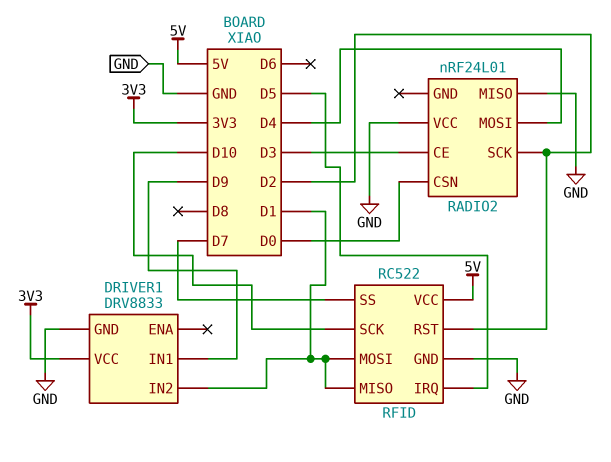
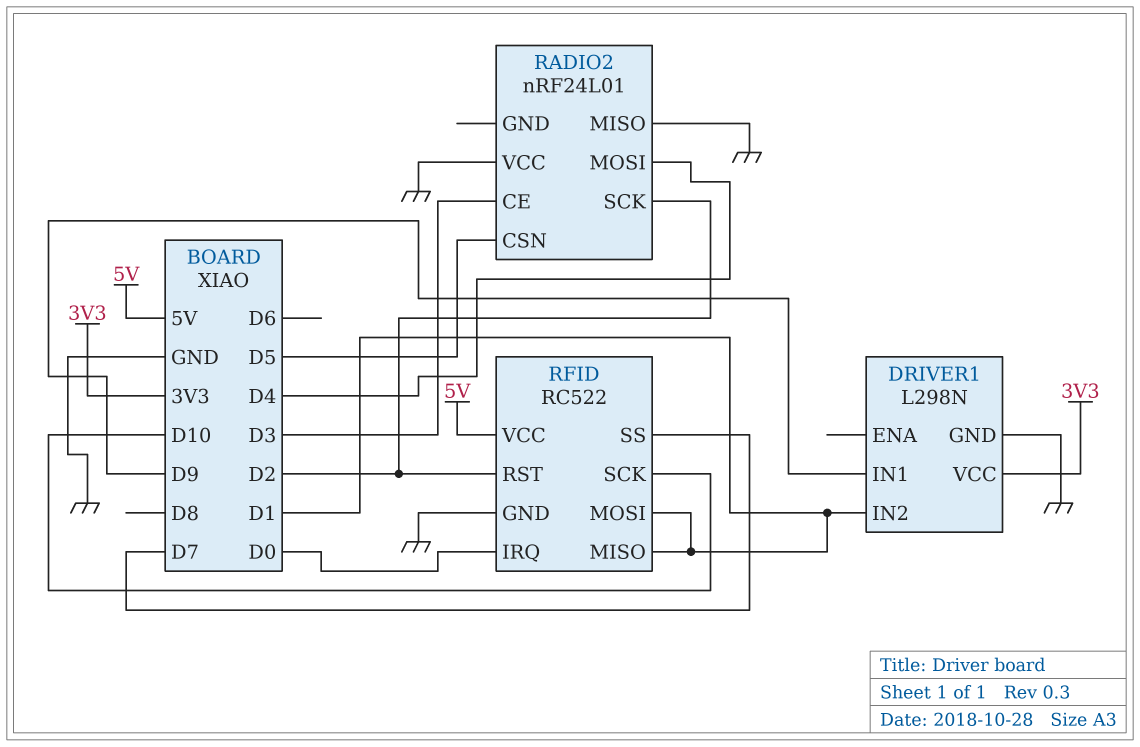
DRIVER1: DRV8833 -> L298N
RADIO2 pin CSN: D0 -> D5
RFID pin IRQ: D5 -> D0

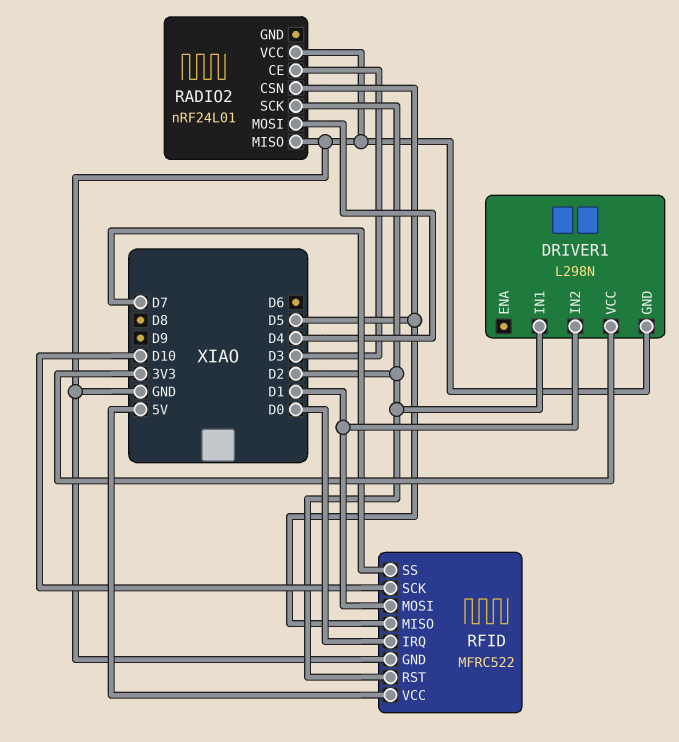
DRIVER1 pin IN1: D9 -> D2
RFID: RC522 -> MFRC522
RFID pin MISO: D1 -> D5

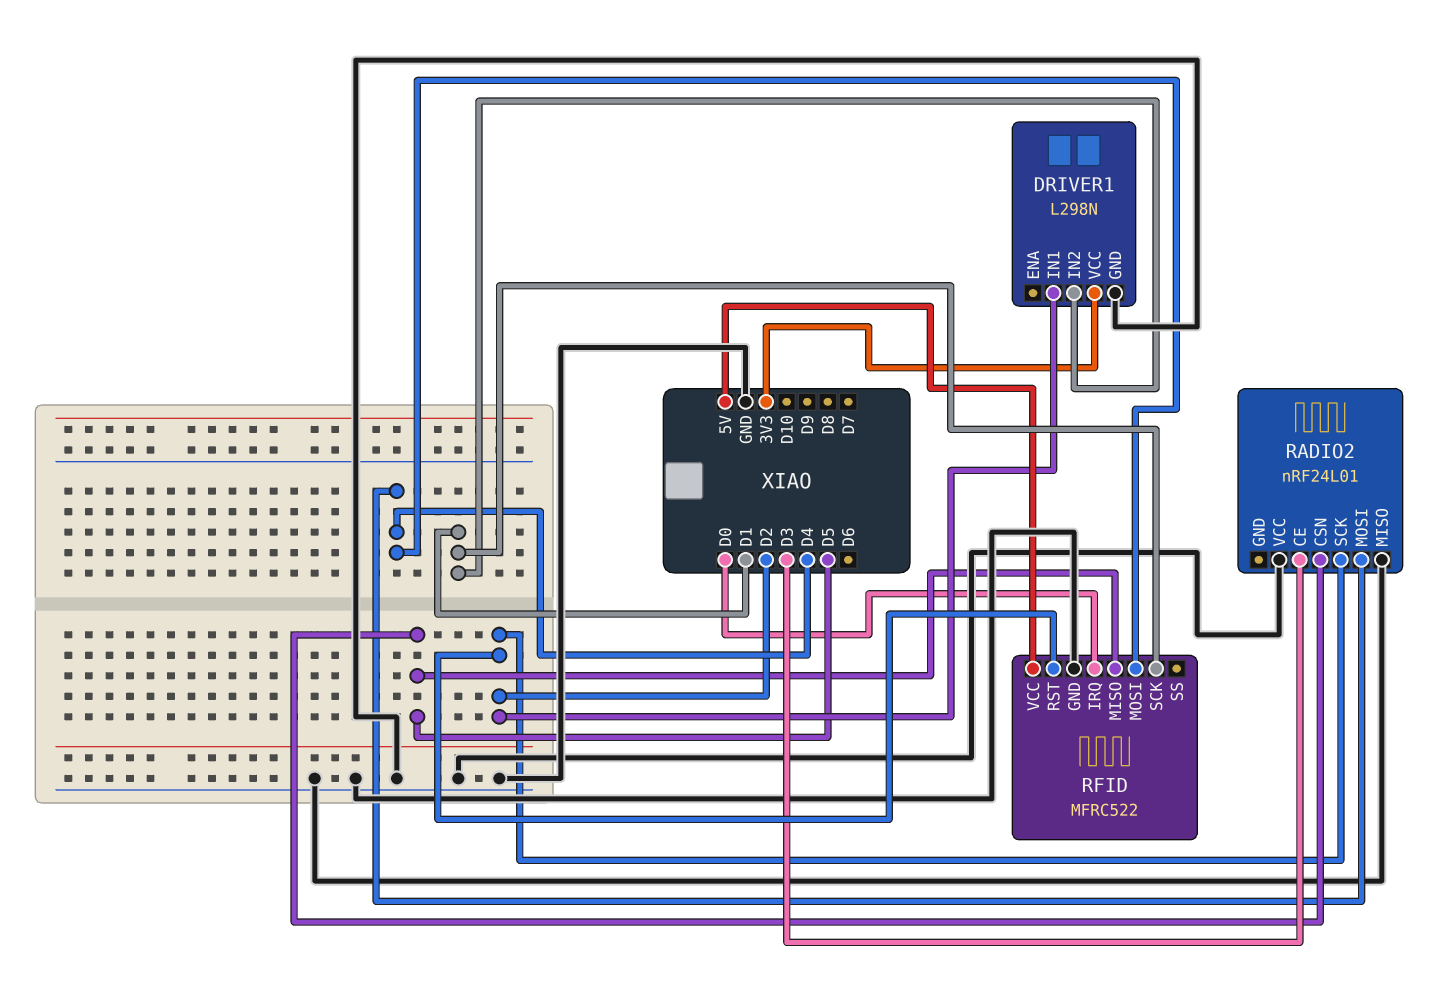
RFID pin MOSI: D1 -> D4
RFID pin SCK: D10 -> D1
RFID pin SS: D7 -> none

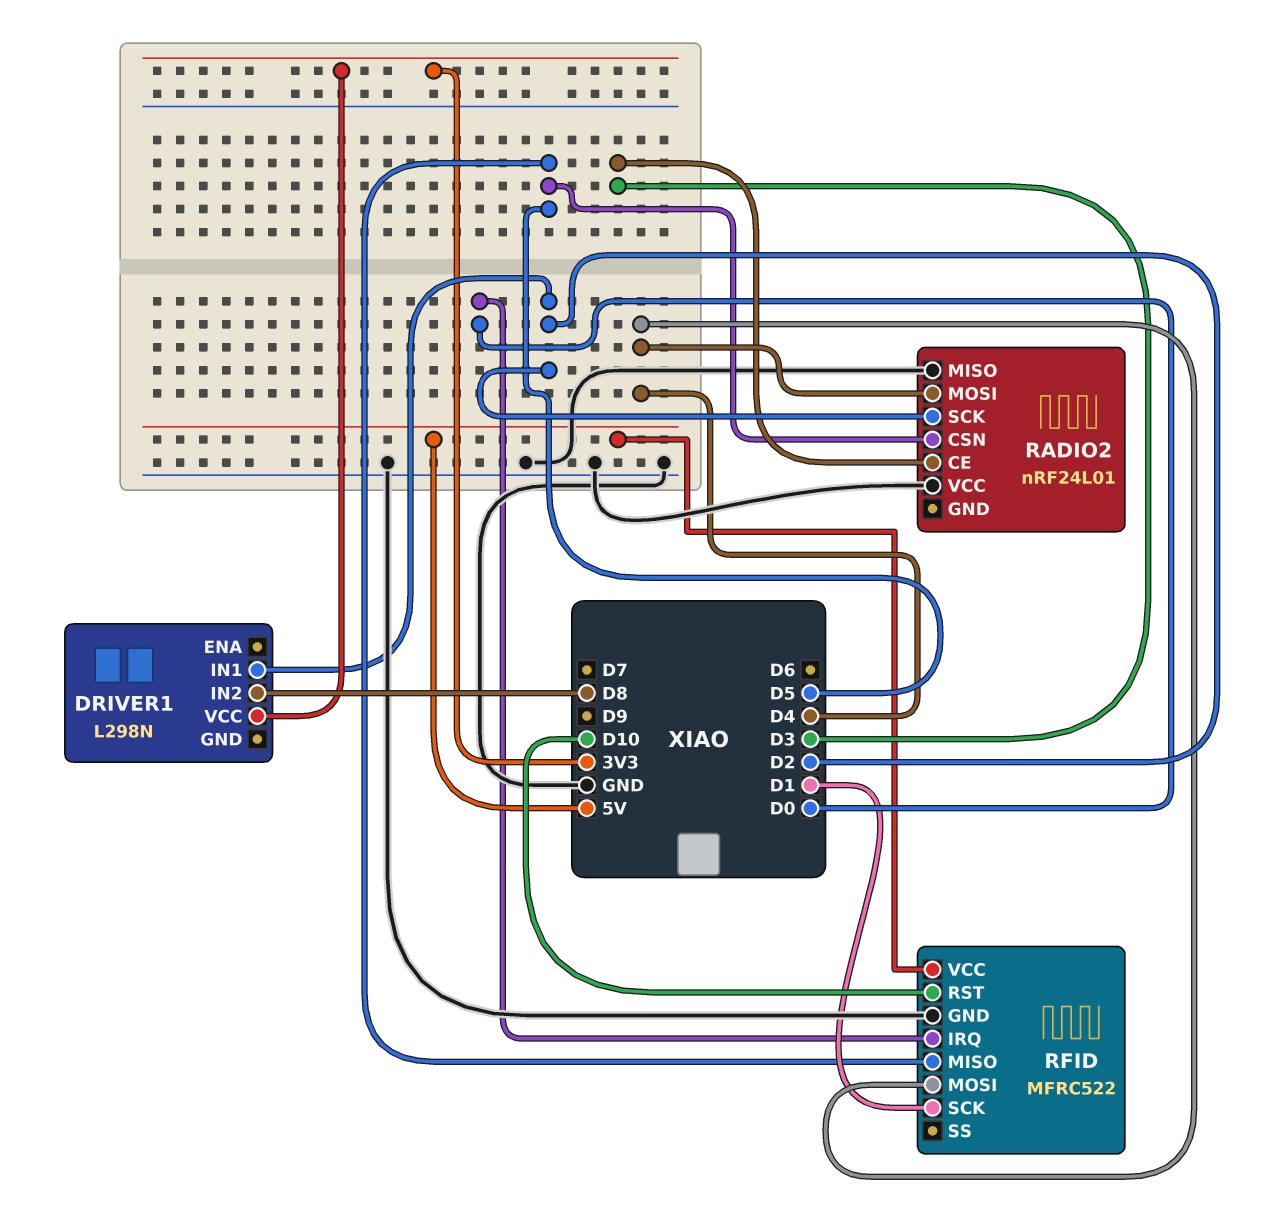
DRIVER1 pin GND: GND -> none
DRIVER1 pin IN2: D1 -> D8
RFID pin RST: D2 -> D10

